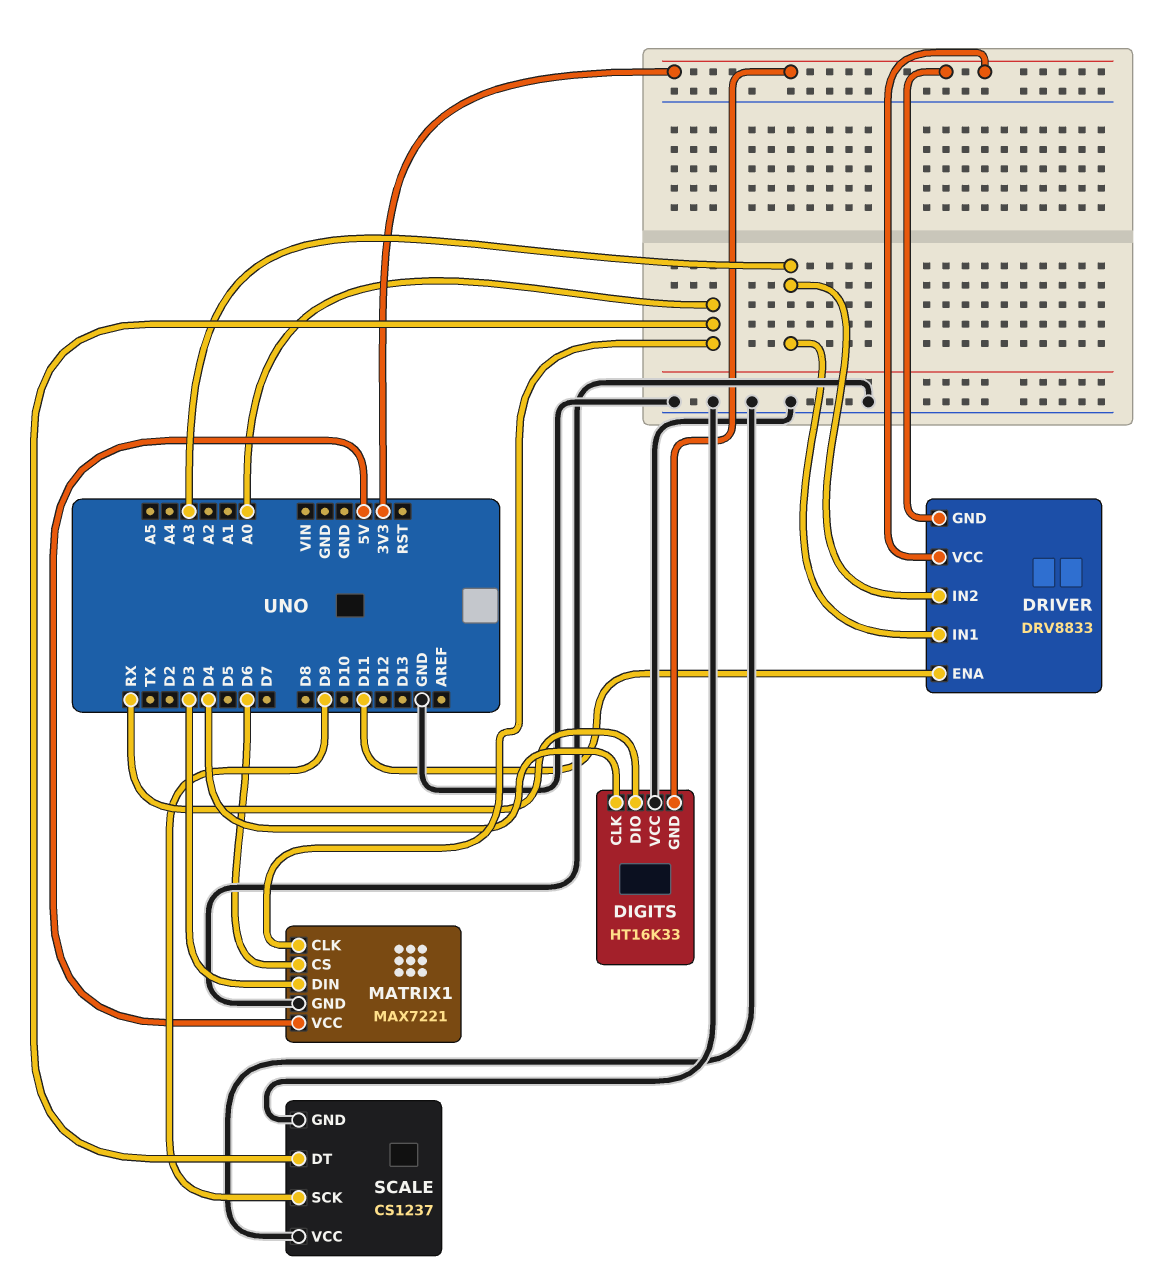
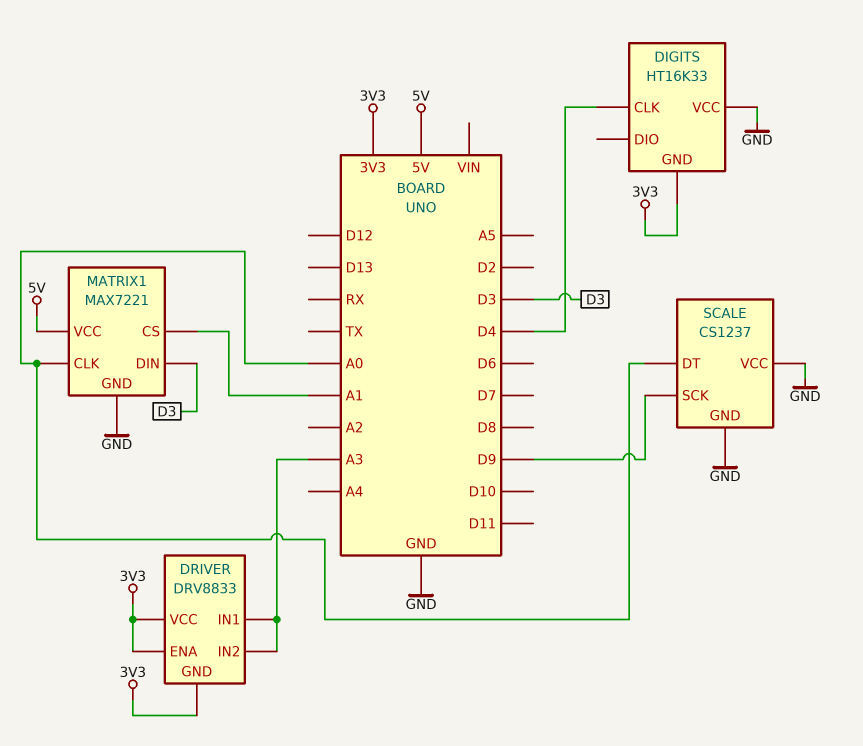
DIGITS pin DIO: RX -> none
DRIVER pin ENA: D11 -> 3V3
MATRIX1 pin CS: D6 -> A1

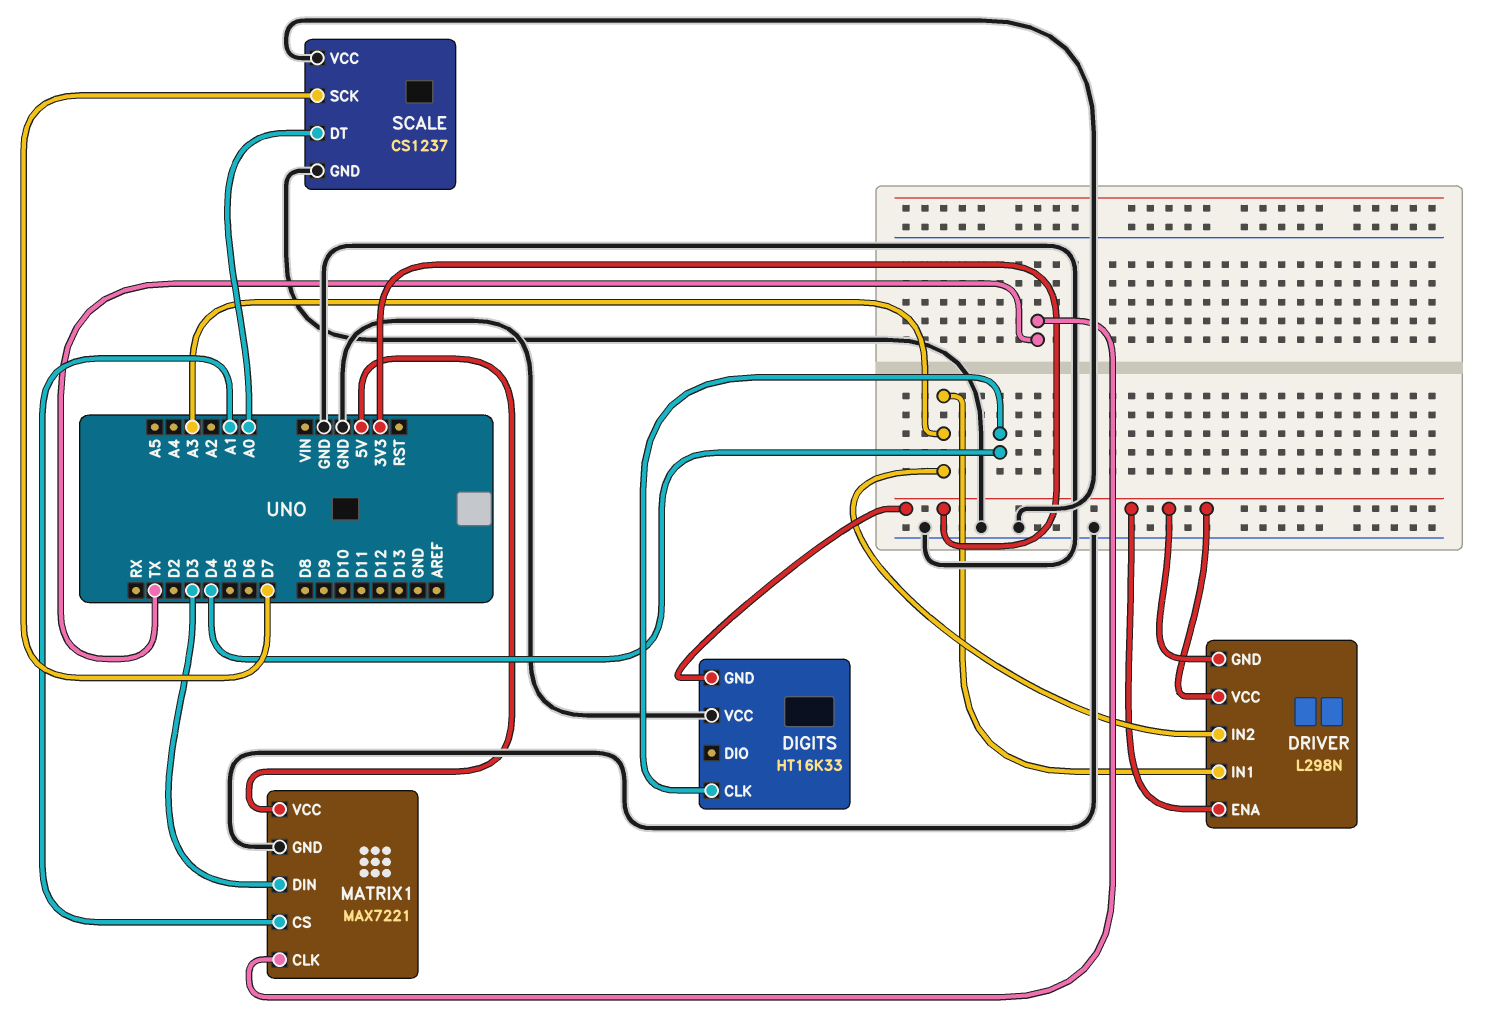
DRIVER: DRV8833 -> L298N
MATRIX1 pin CLK: A0 -> TX
SCALE pin SCK: D9 -> D7

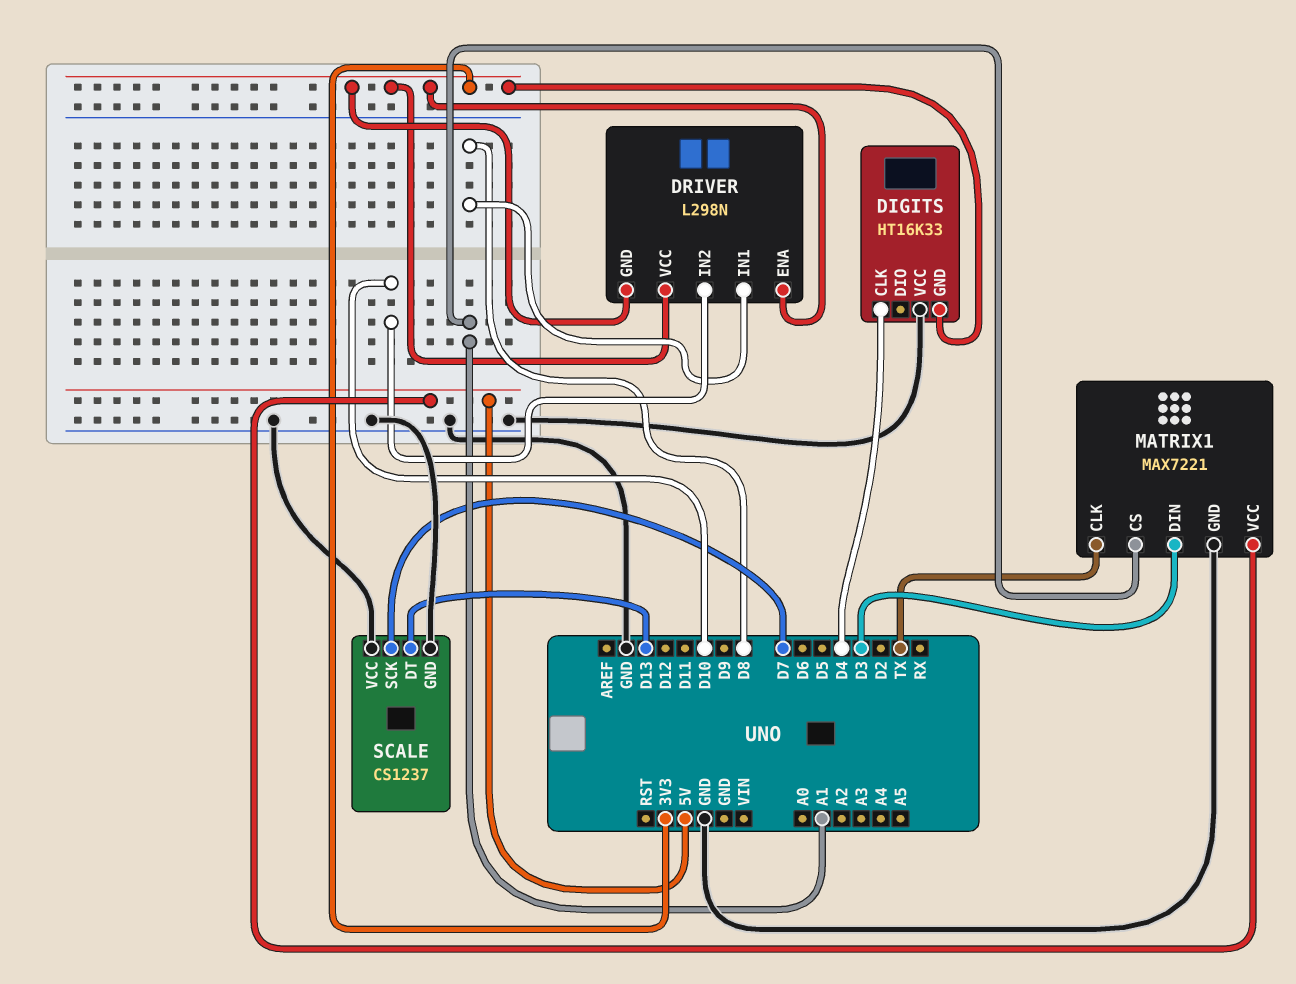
DRIVER pin IN1: A3 -> D8
DRIVER pin IN2: A3 -> D10
SCALE pin DT: A0 -> D13

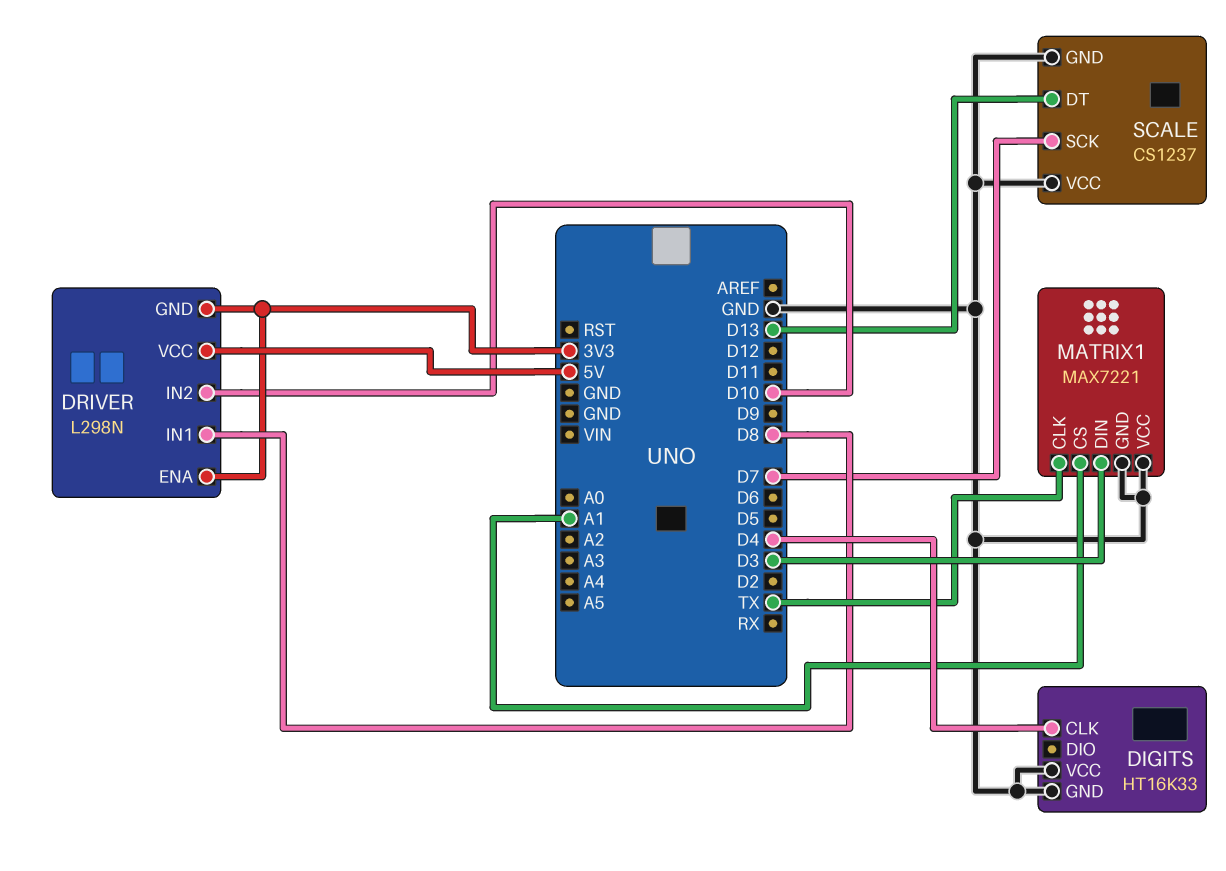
DIGITS pin GND: 3V3 -> GND
DRIVER pin VCC: 3V3 -> 5V
MATRIX1 pin VCC: 5V -> GND

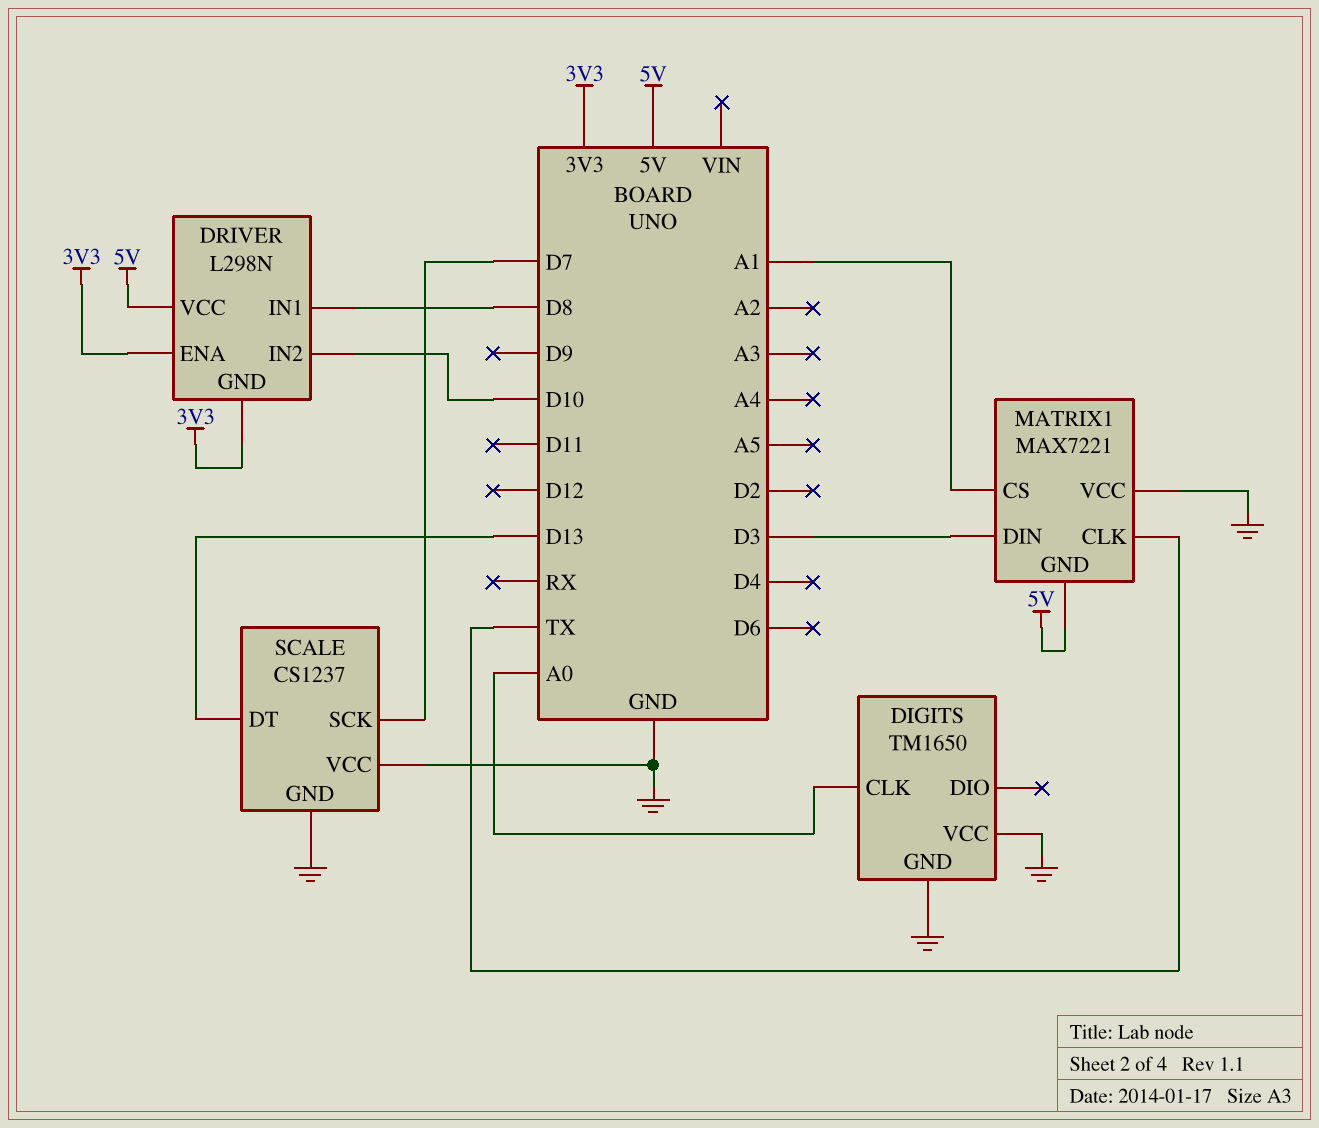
DIGITS: HT16K33 -> TM1650
DIGITS pin CLK: D4 -> A0
MATRIX1 pin GND: GND -> 5V

